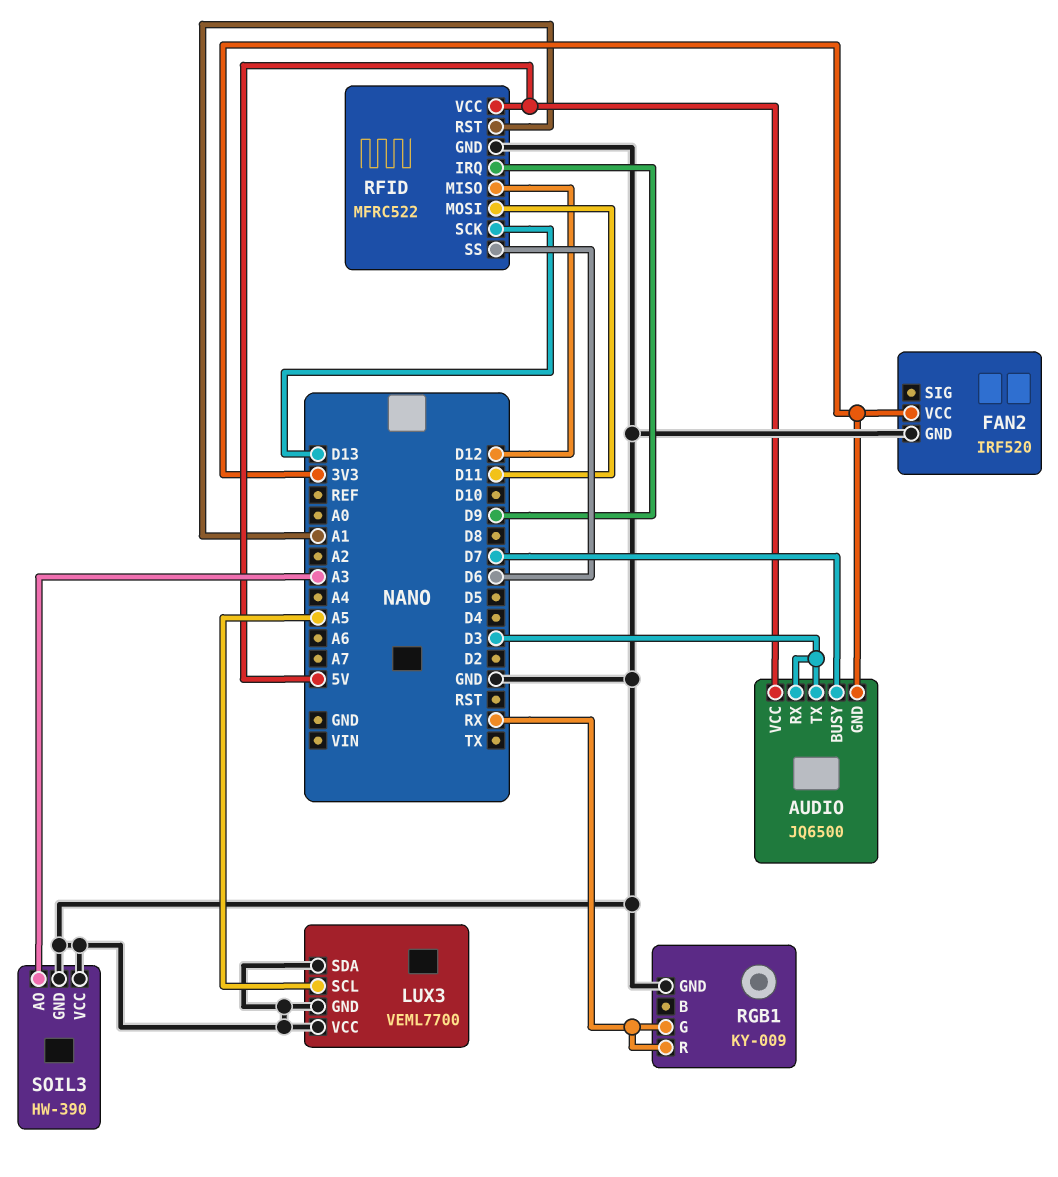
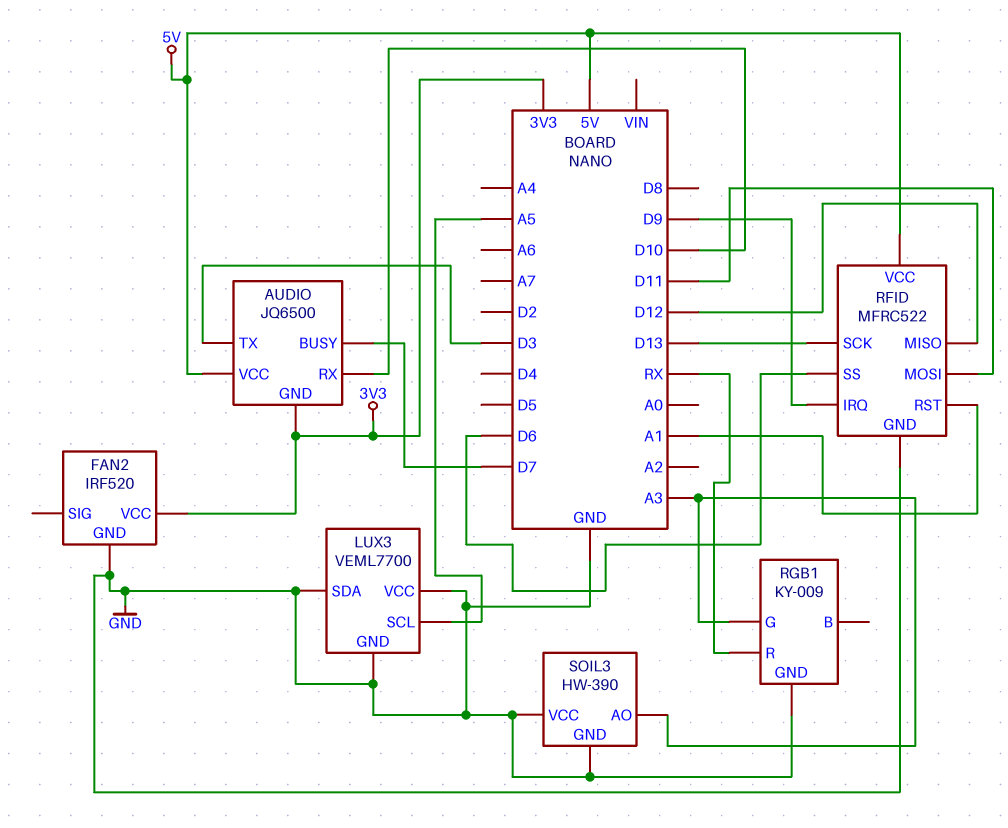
AUDIO pin RX: D3 -> D10
RGB1 pin G: RX -> A3

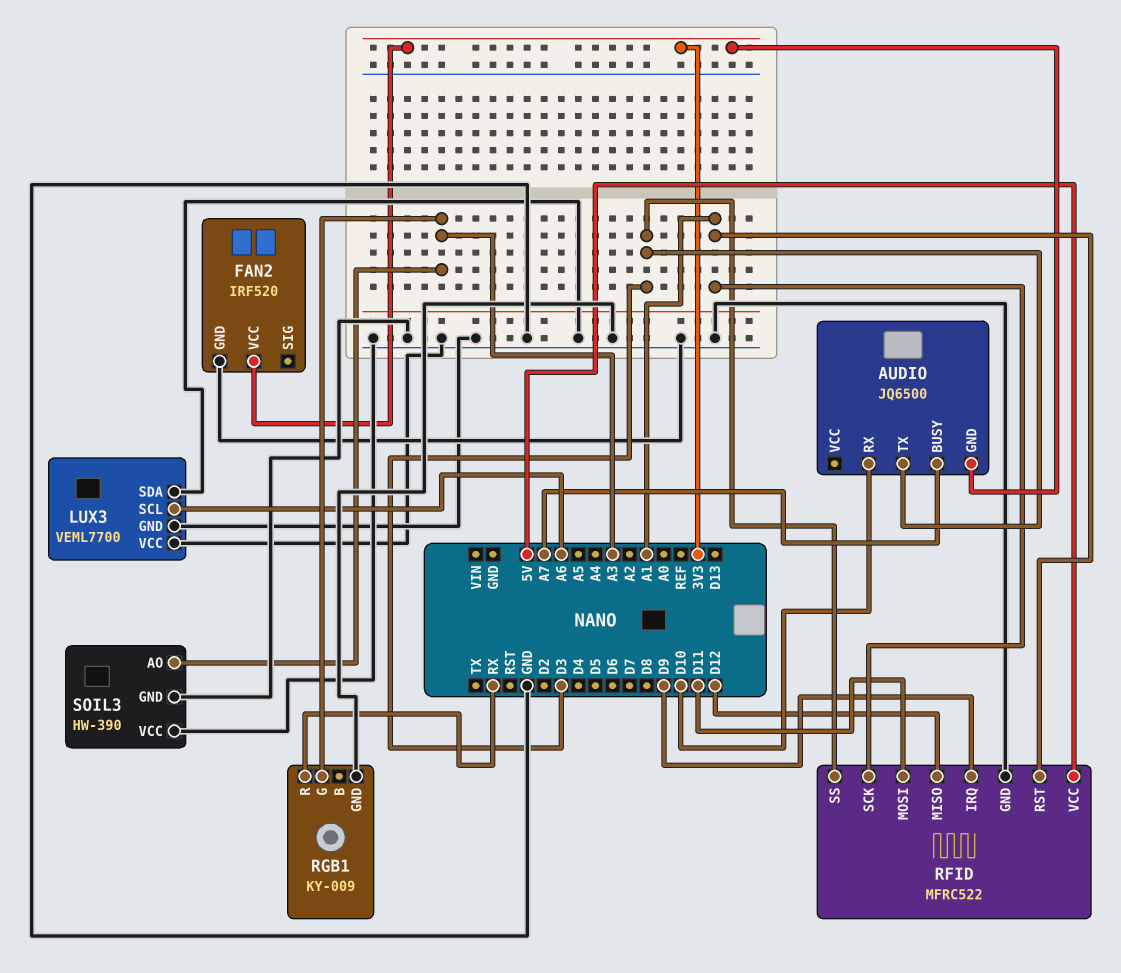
AUDIO pin BUSY: D7 -> A7
AUDIO pin VCC: 5V -> none
LUX3 pin SCL: A5 -> A6
RFID pin SCK: D13 -> A1
RFID pin SS: D6 -> D3

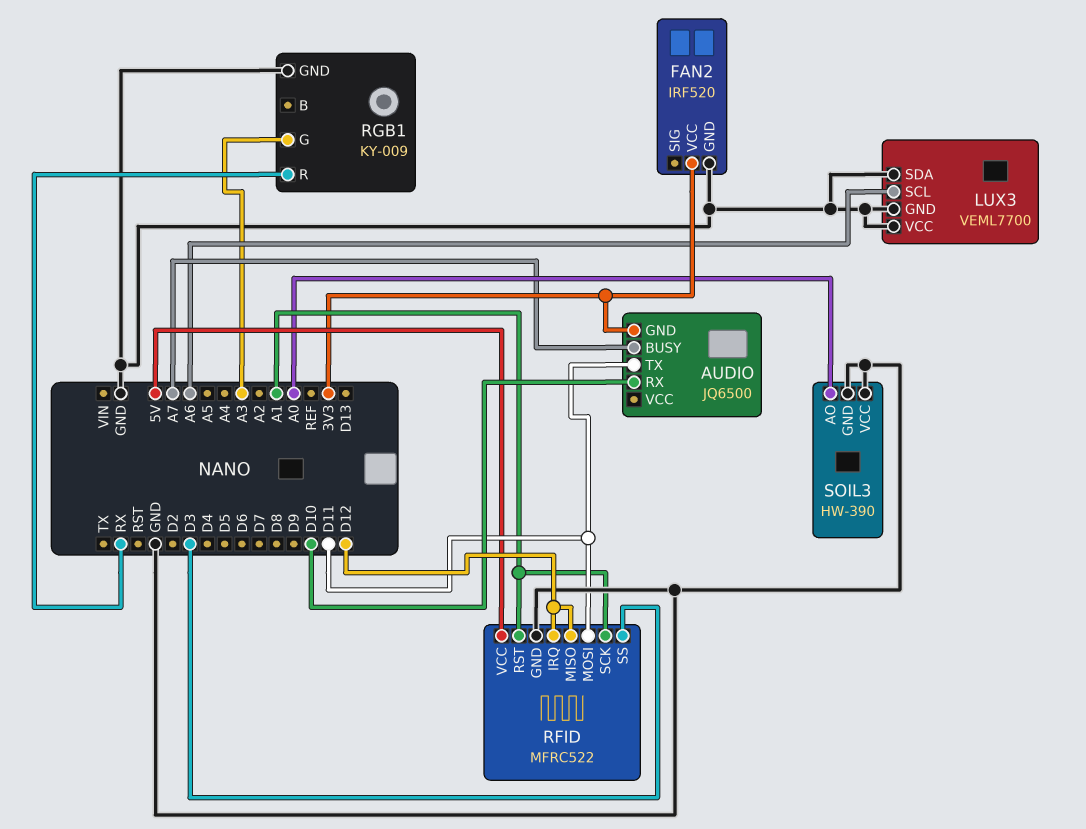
AUDIO pin TX: D3 -> D11
RFID pin IRQ: D9 -> D12
SOIL3 pin AO: A3 -> A0

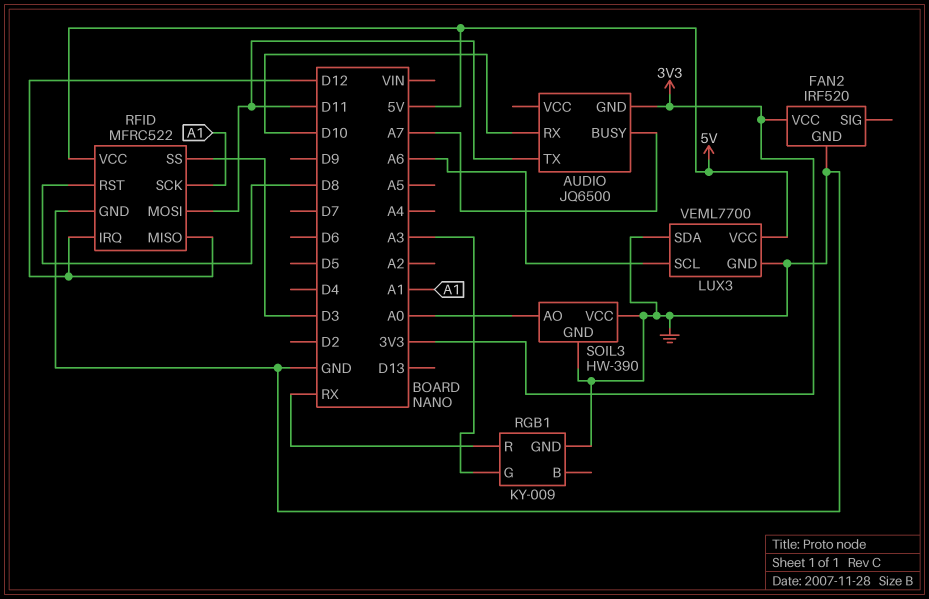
LUX3 pin VCC: GND -> 5V
RFID pin RST: A1 -> D8

